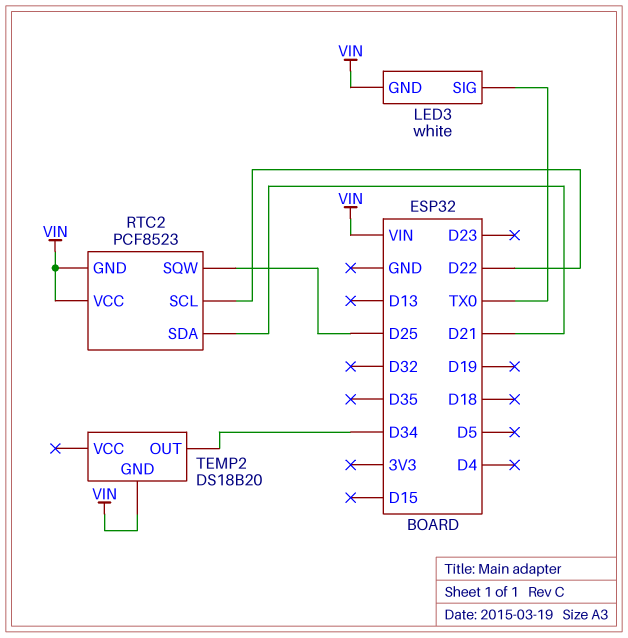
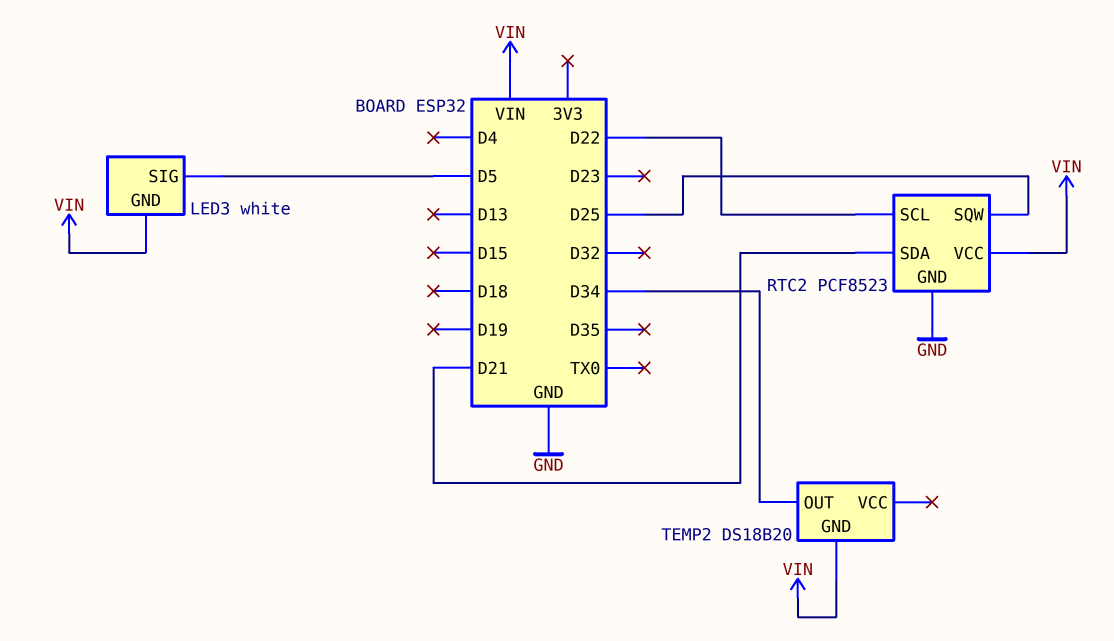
LED3 pin SIG: TX0 -> D5
RTC2 pin GND: VIN -> GND

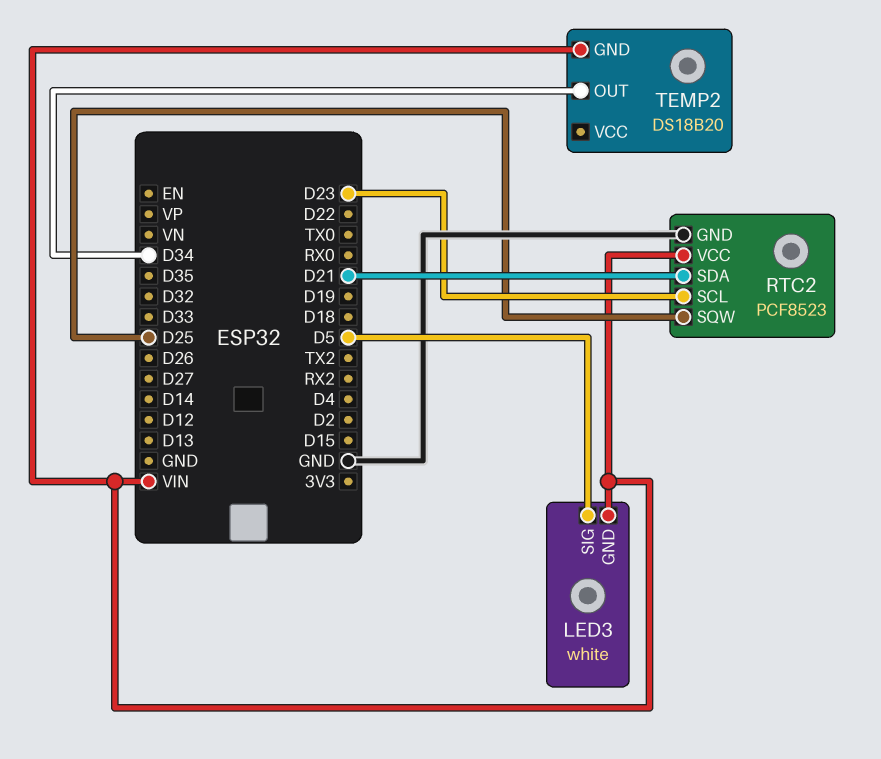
RTC2 pin SCL: D22 -> D23

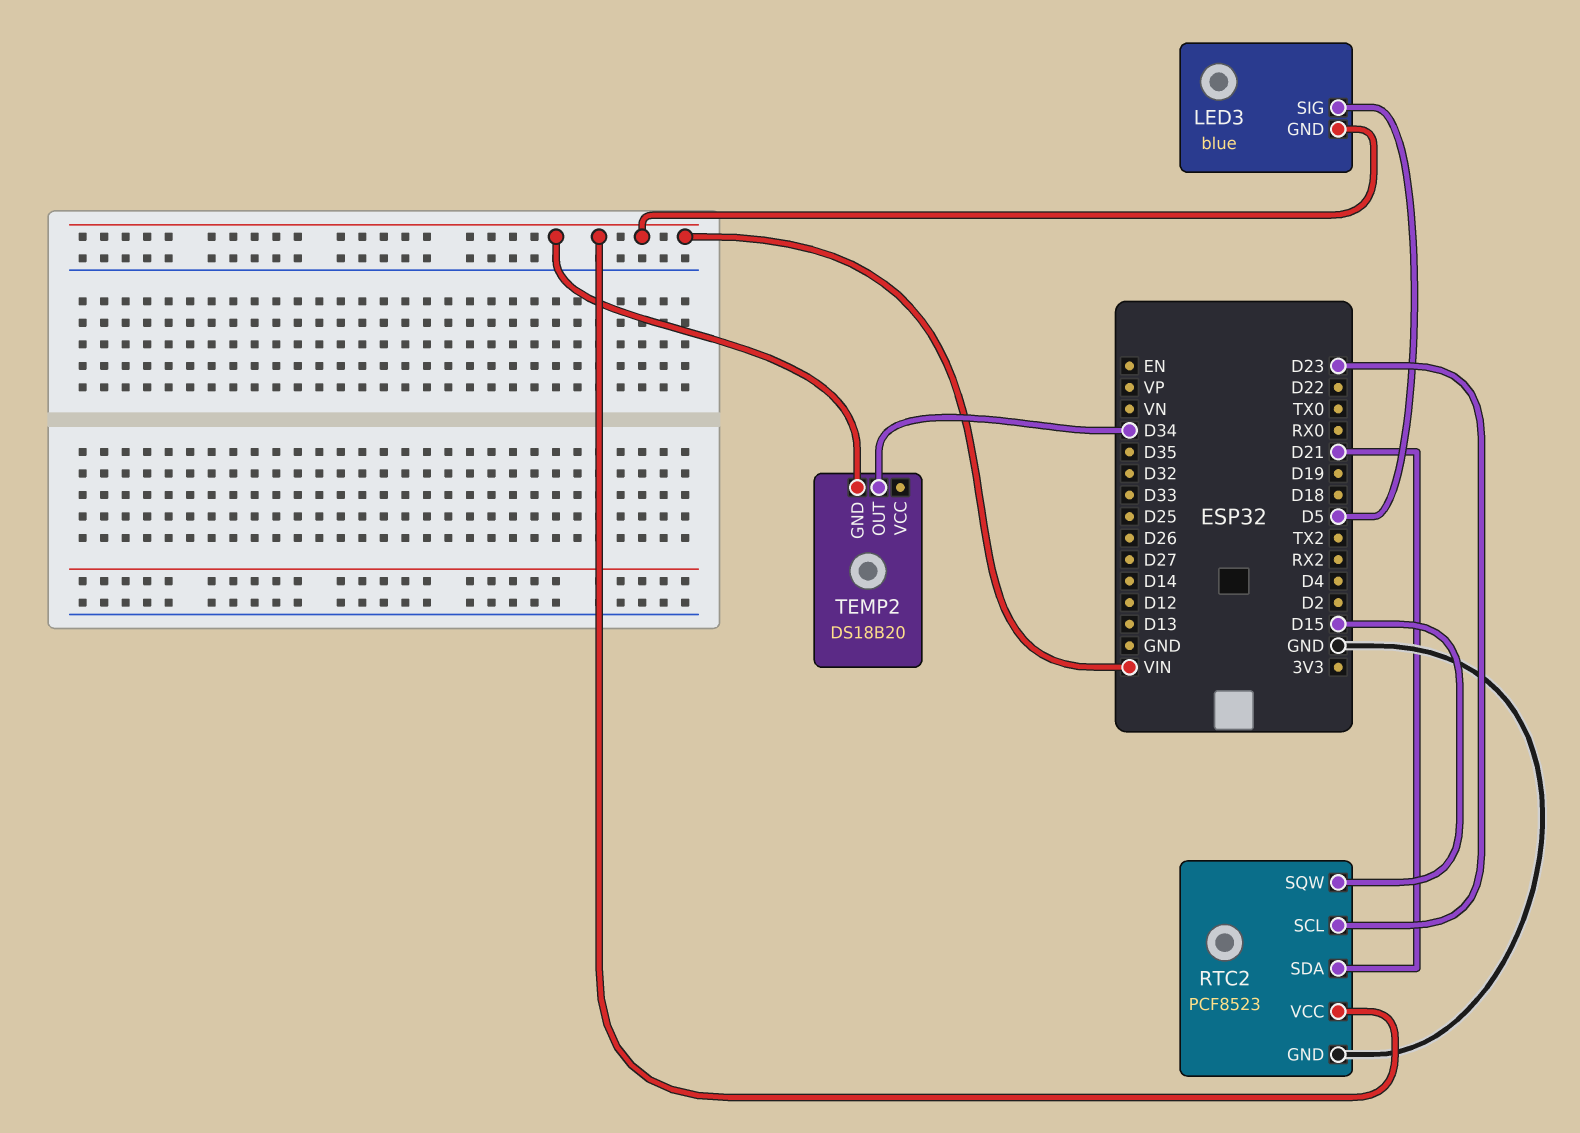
LED3: white -> blue
RTC2 pin SQW: D25 -> D15

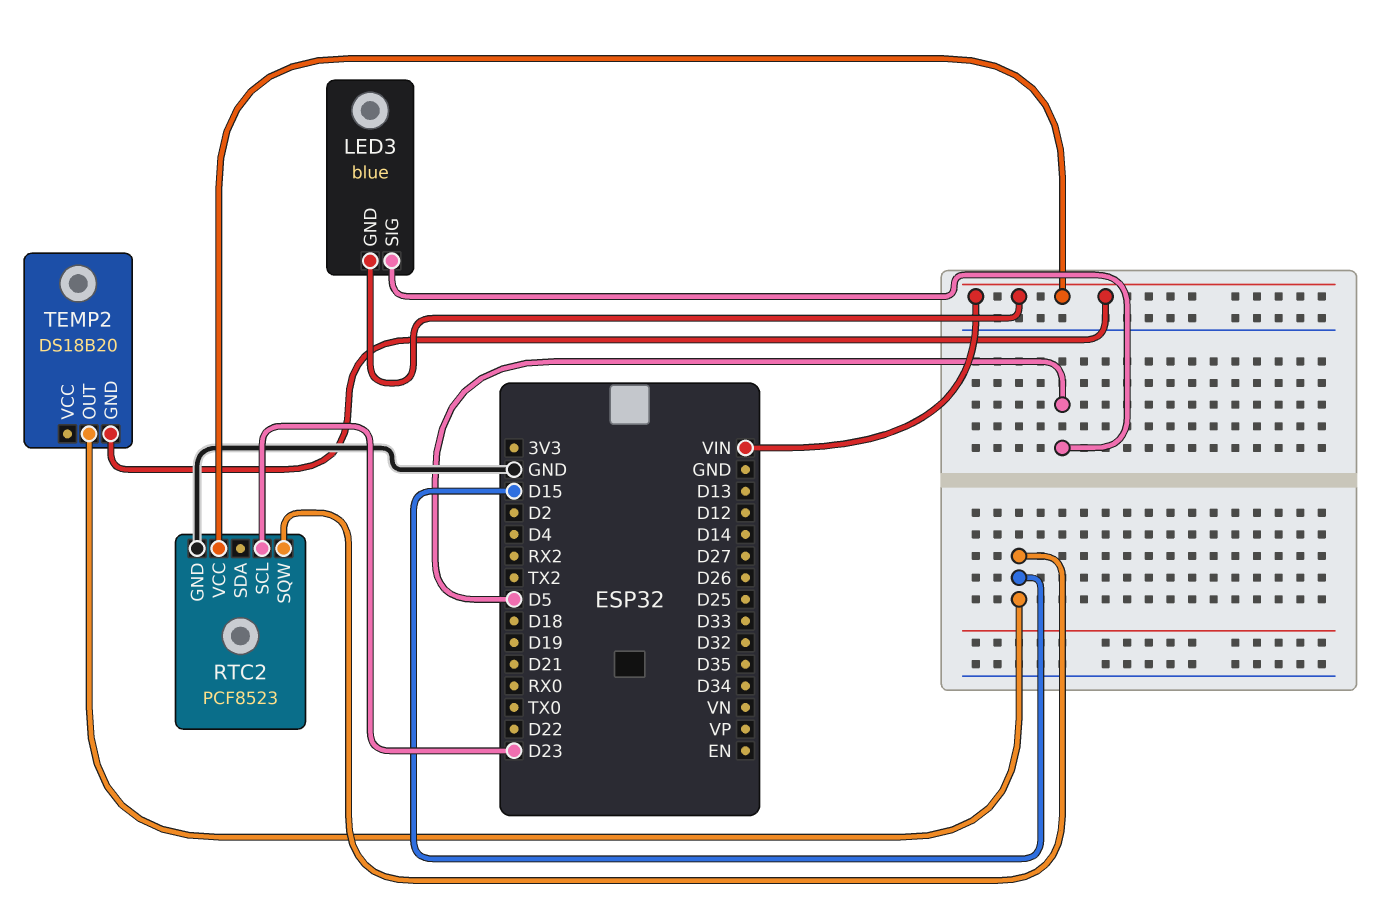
RTC2 pin SDA: D21 -> none
TEMP2 pin OUT: D34 -> D15

